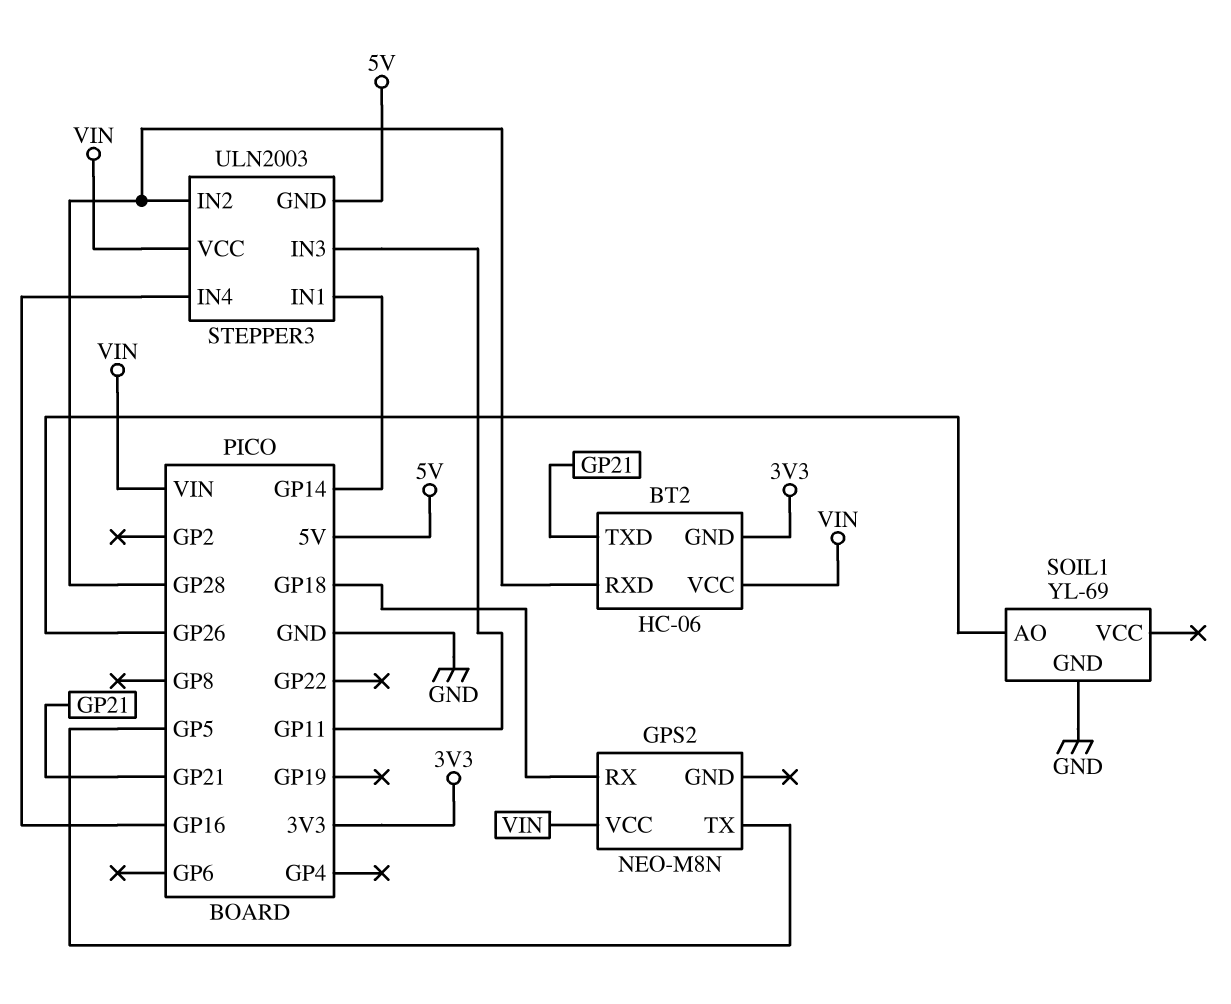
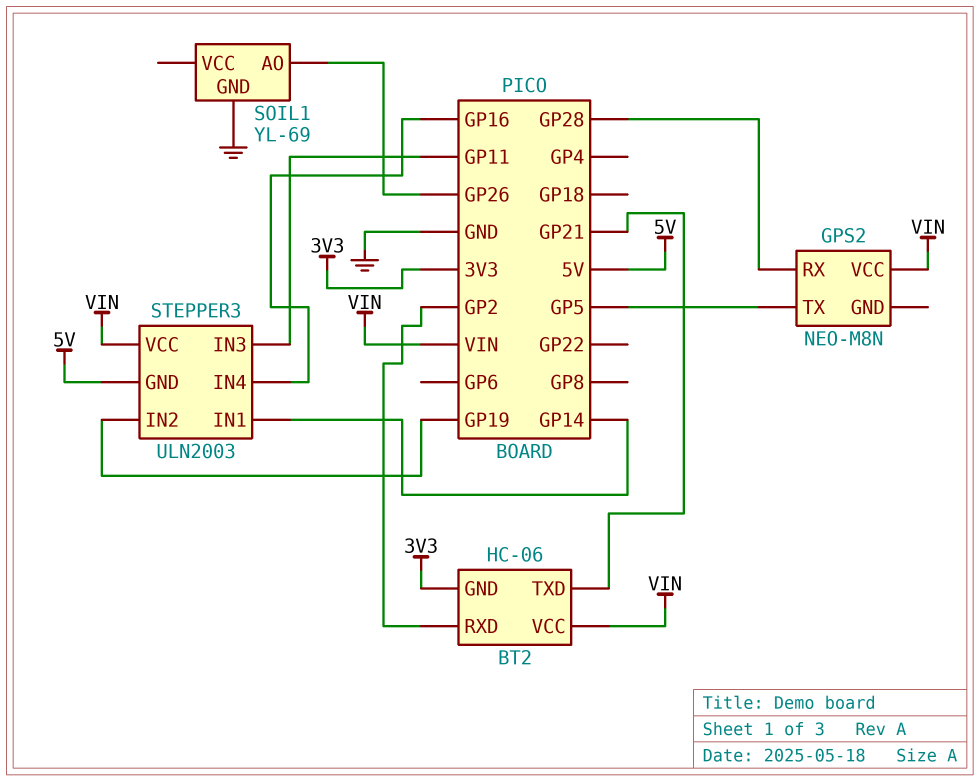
BT2 pin RXD: GP28 -> GP2
GPS2 pin RX: GP18 -> GP28
STEPPER3 pin IN2: GP28 -> GP19

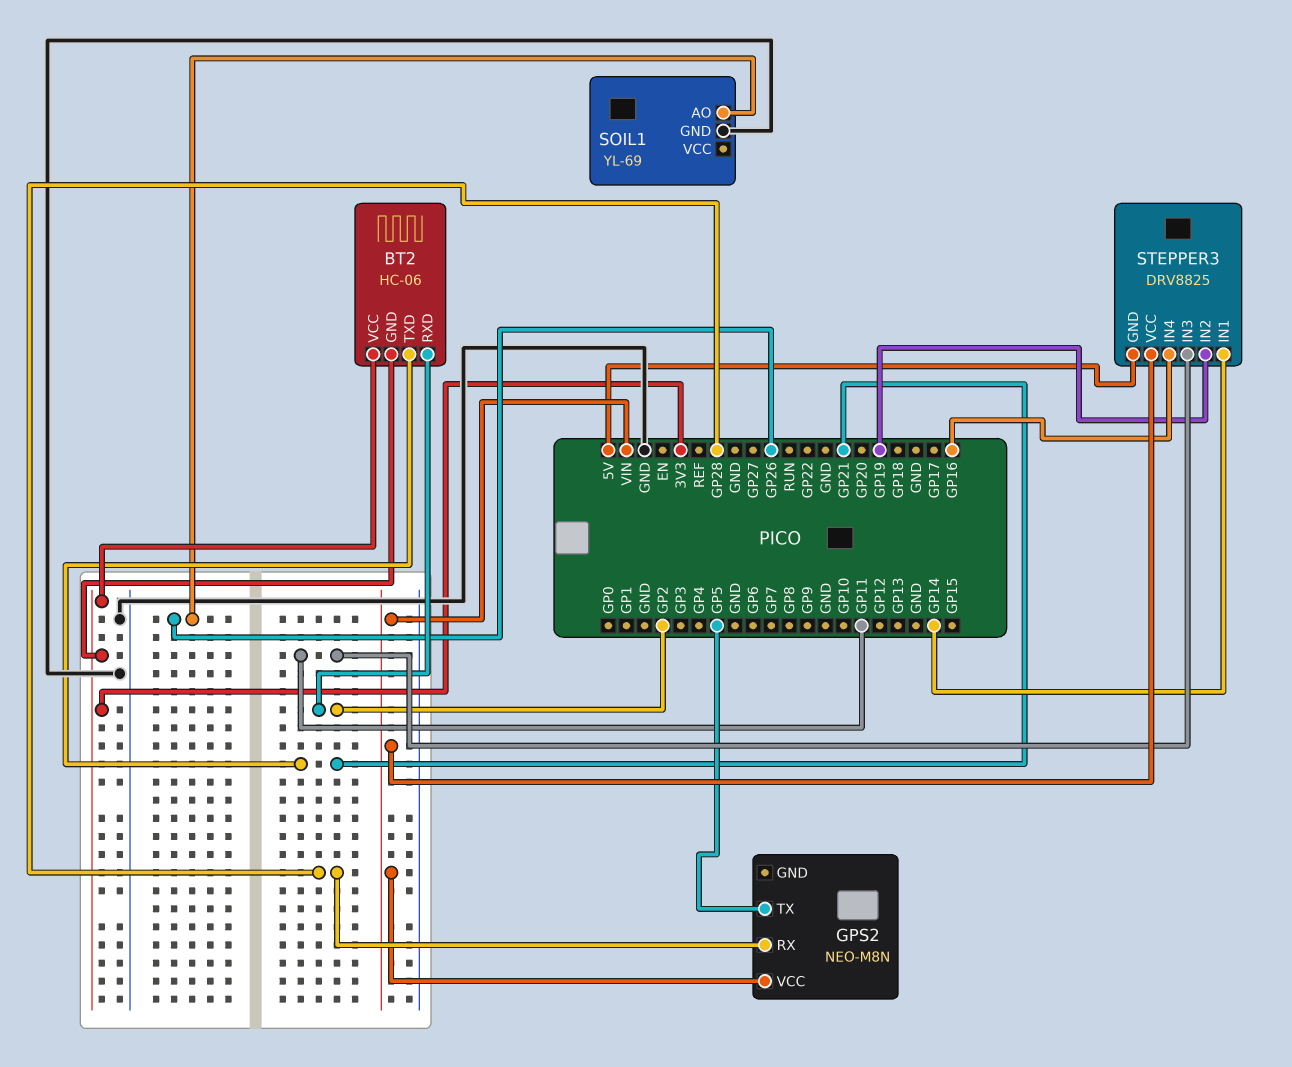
BT2 pin VCC: VIN -> 3V3
STEPPER3: ULN2003 -> DRV8825

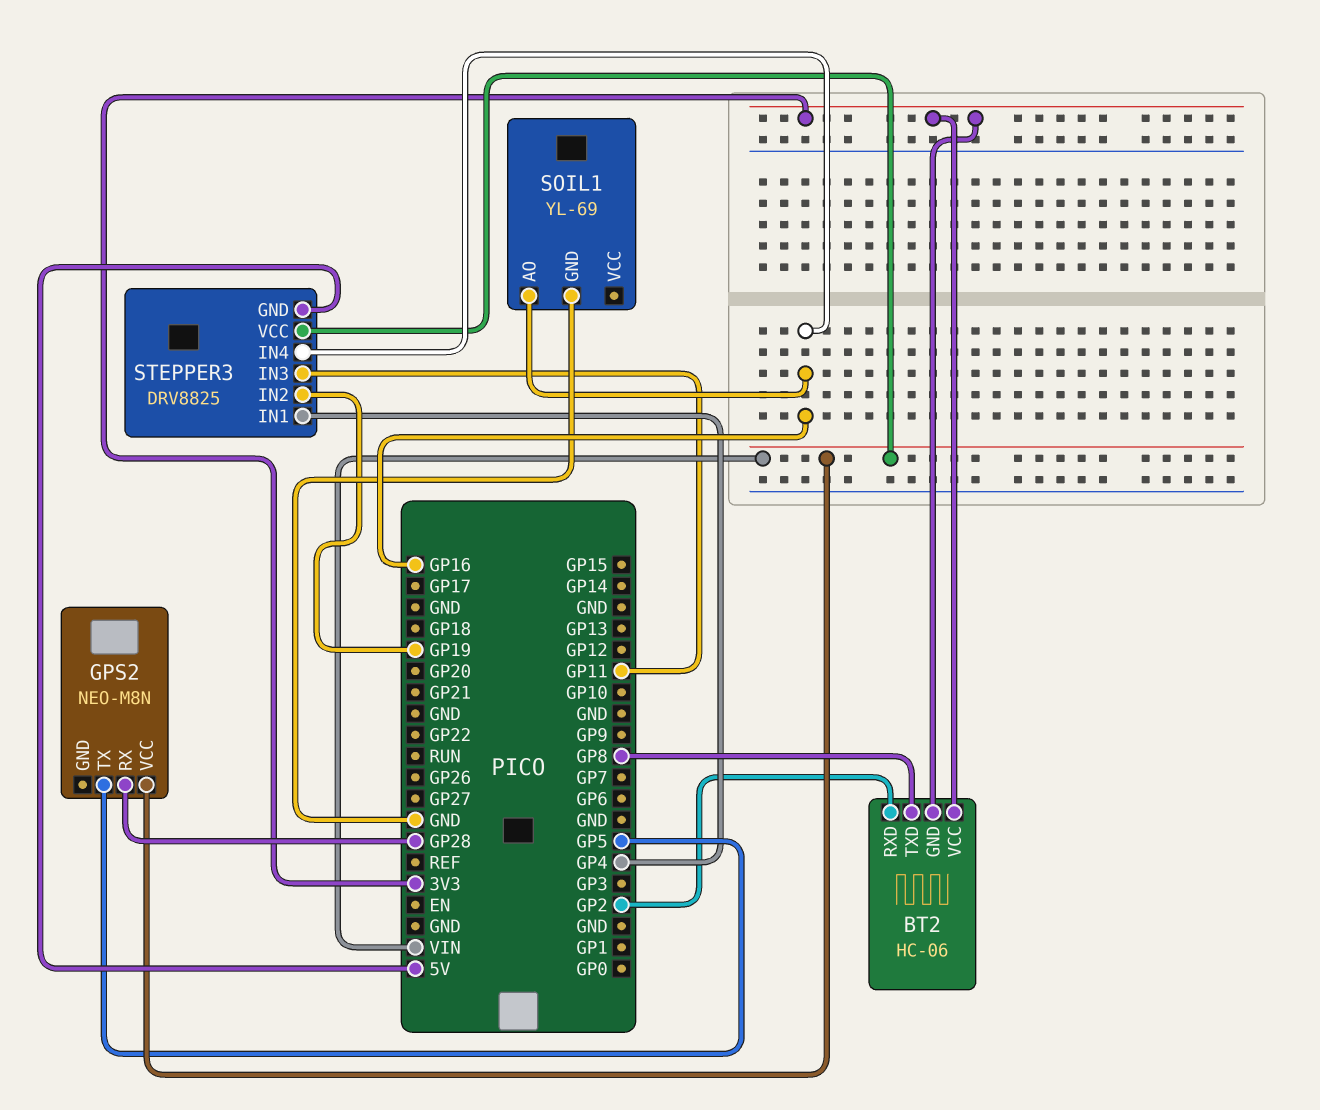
BT2 pin TXD: GP21 -> GP8
SOIL1 pin AO: GP26 -> GP16
STEPPER3 pin IN1: GP14 -> GP4

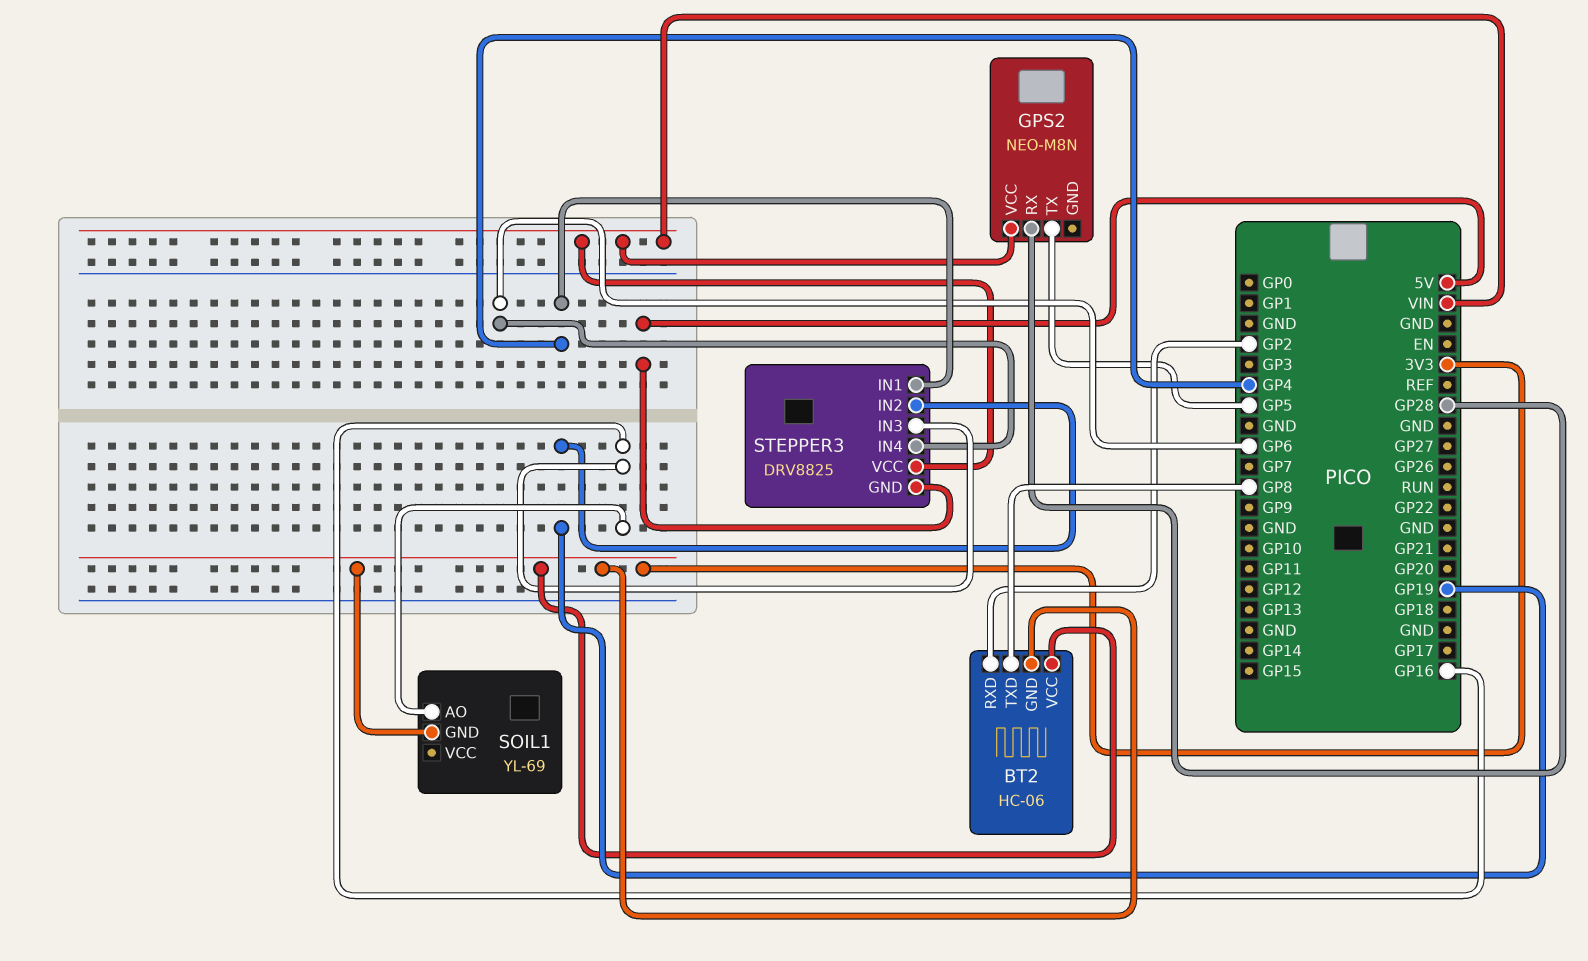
SOIL1 pin GND: GND -> 3V3
STEPPER3 pin IN3: GP11 -> GP16
STEPPER3 pin IN4: GP16 -> GP6

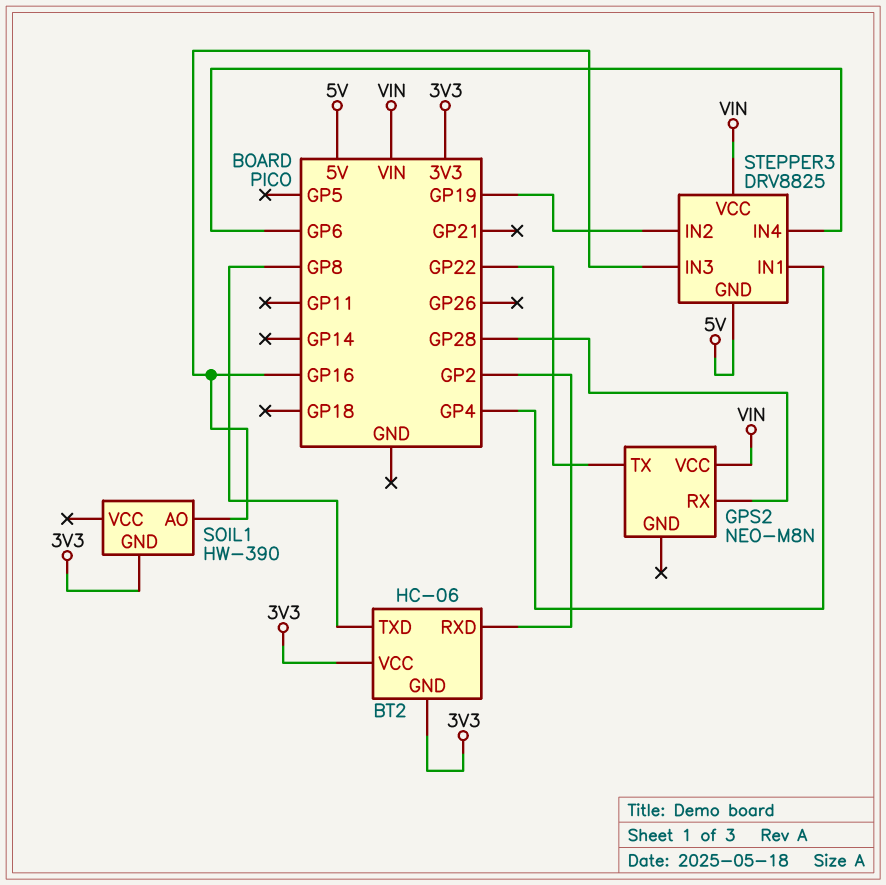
GPS2 pin TX: GP5 -> GP22
SOIL1: YL-69 -> HW-390

